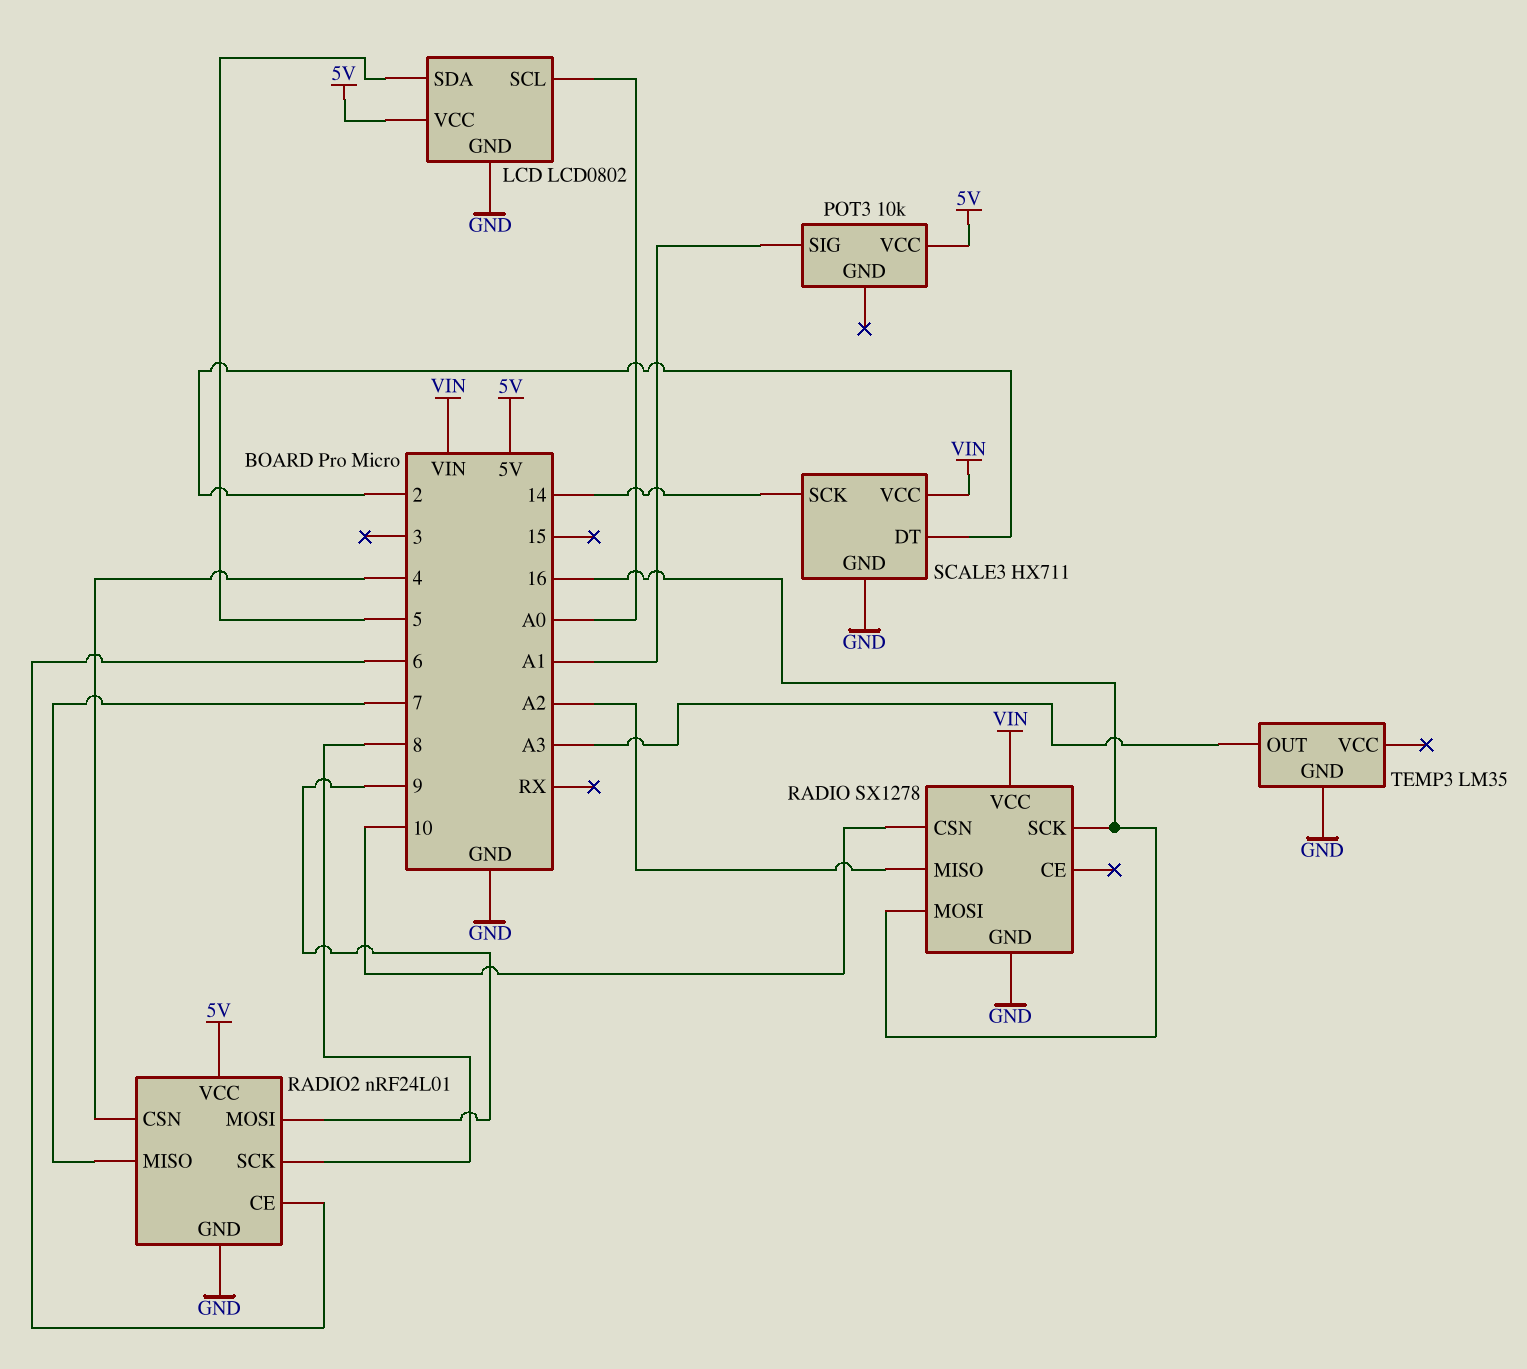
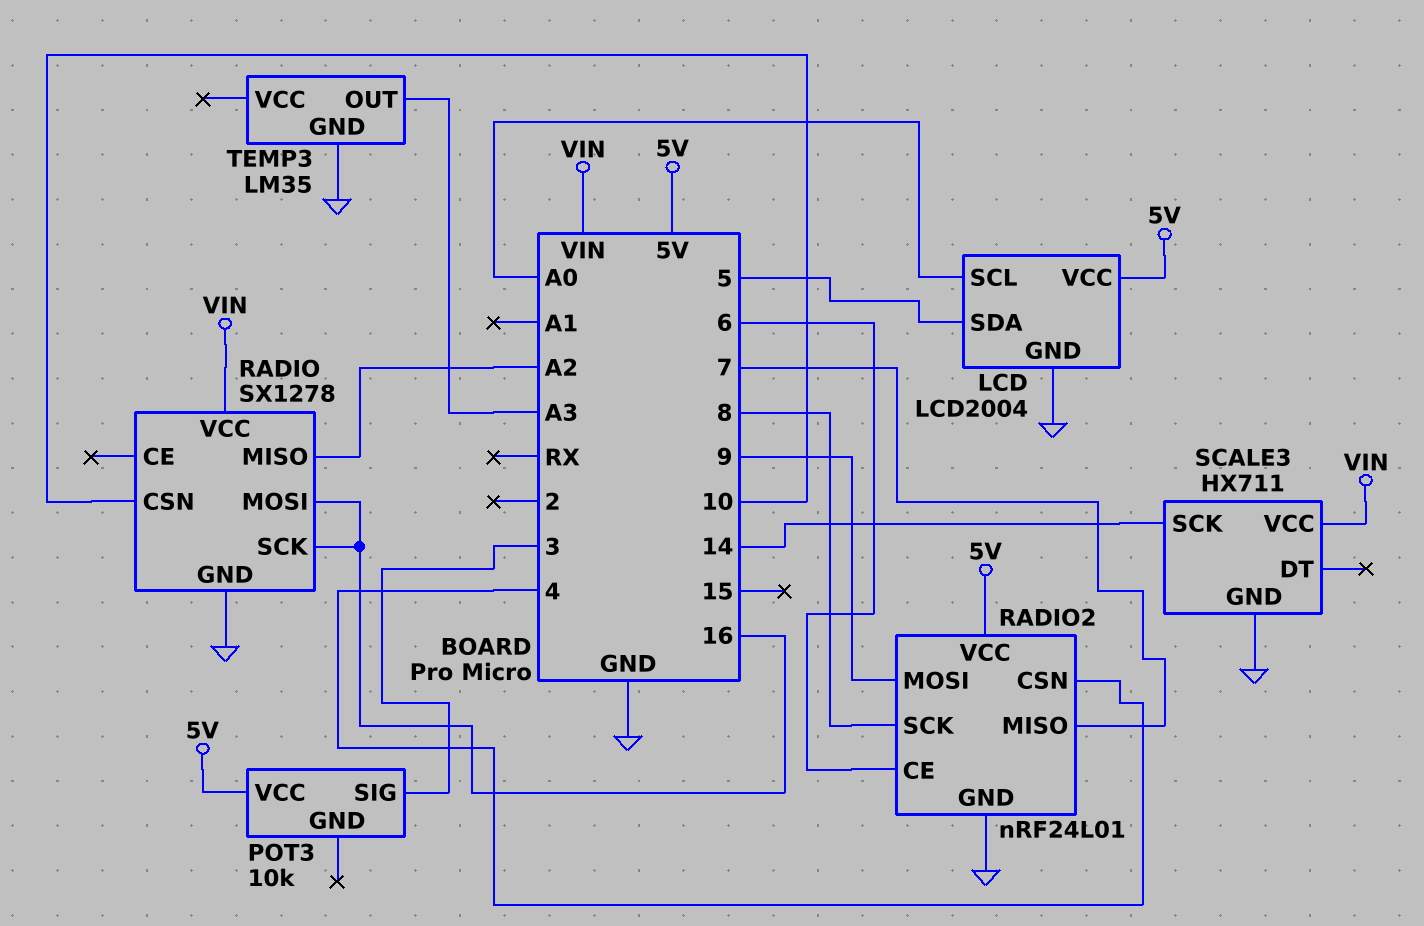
LCD: LCD0802 -> LCD2004
POT3 pin SIG: A1 -> 3
SCALE3 pin DT: 2 -> none

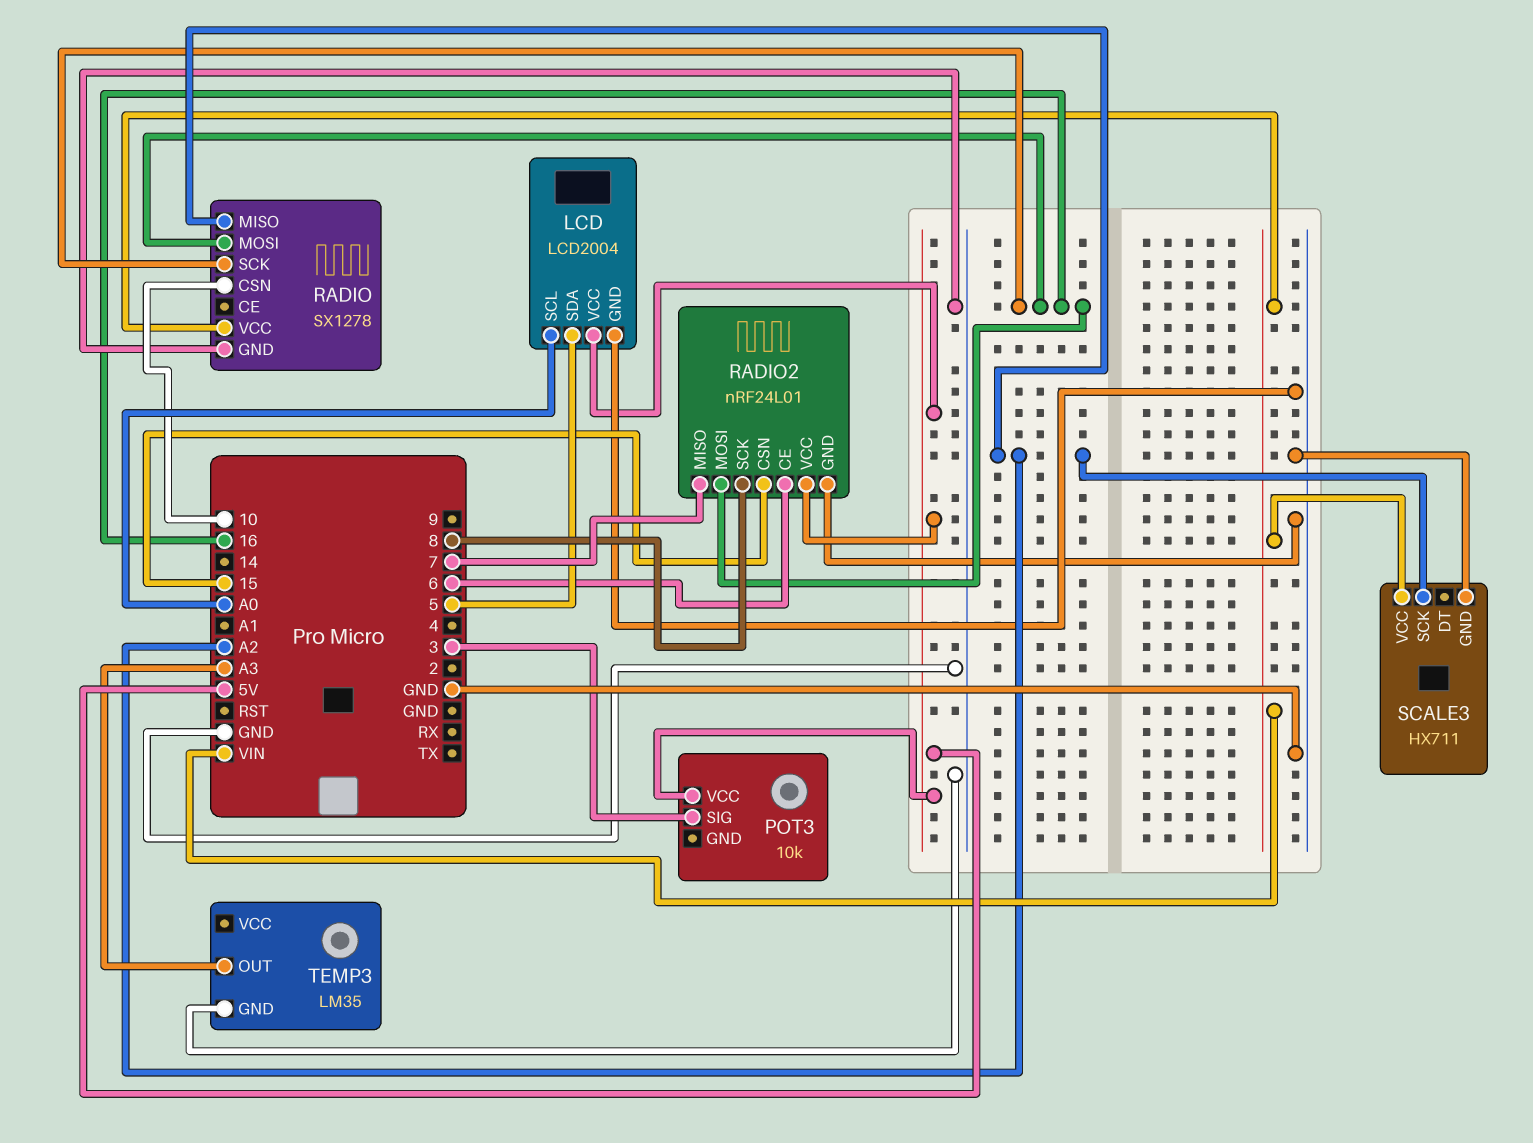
RADIO2 pin CSN: 4 -> 15
RADIO2 pin MOSI: 9 -> 16
SCALE3 pin SCK: 14 -> A2

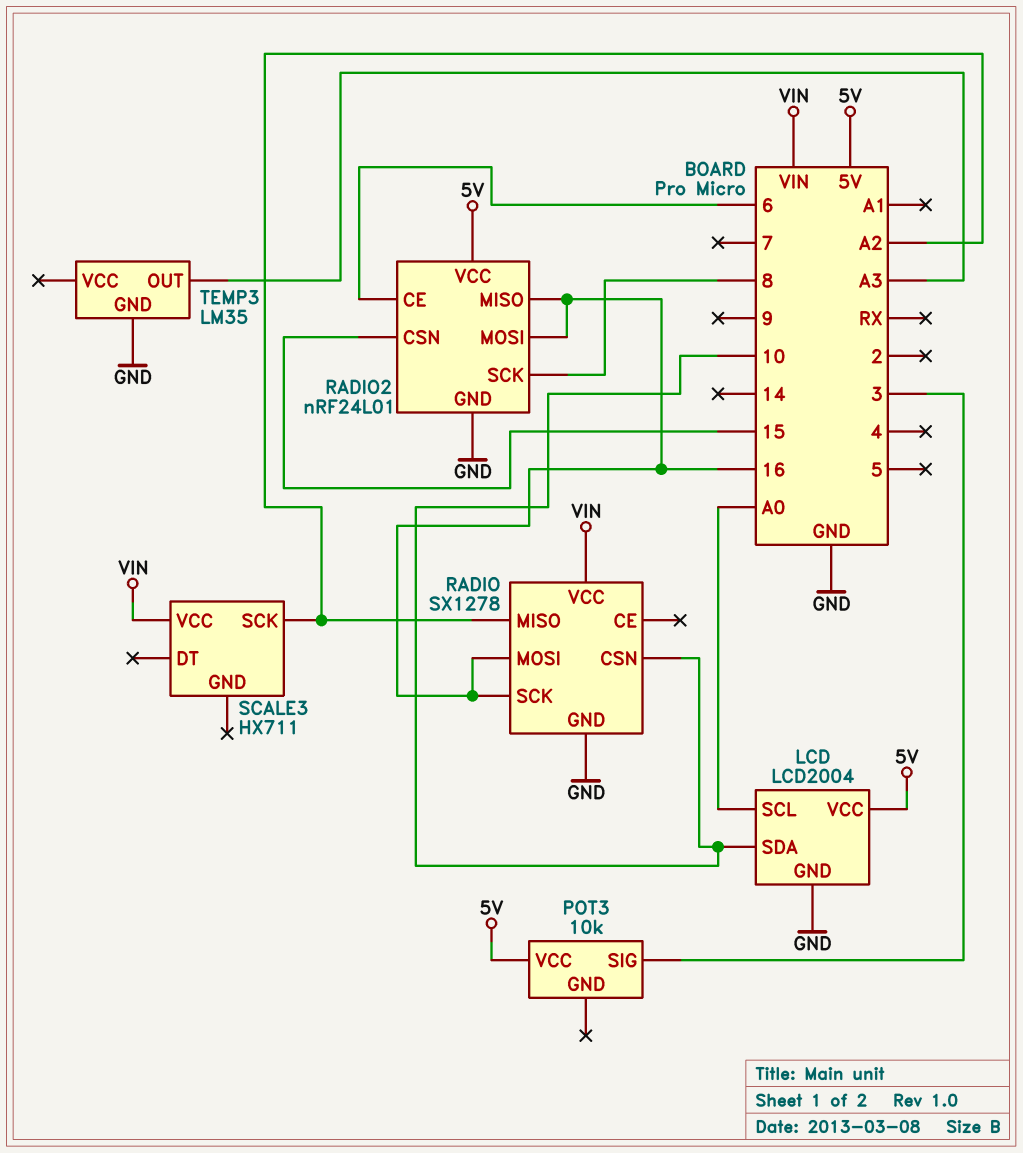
LCD pin SDA: 5 -> 10
RADIO2 pin MISO: 7 -> 16
SCALE3 pin GND: GND -> none

